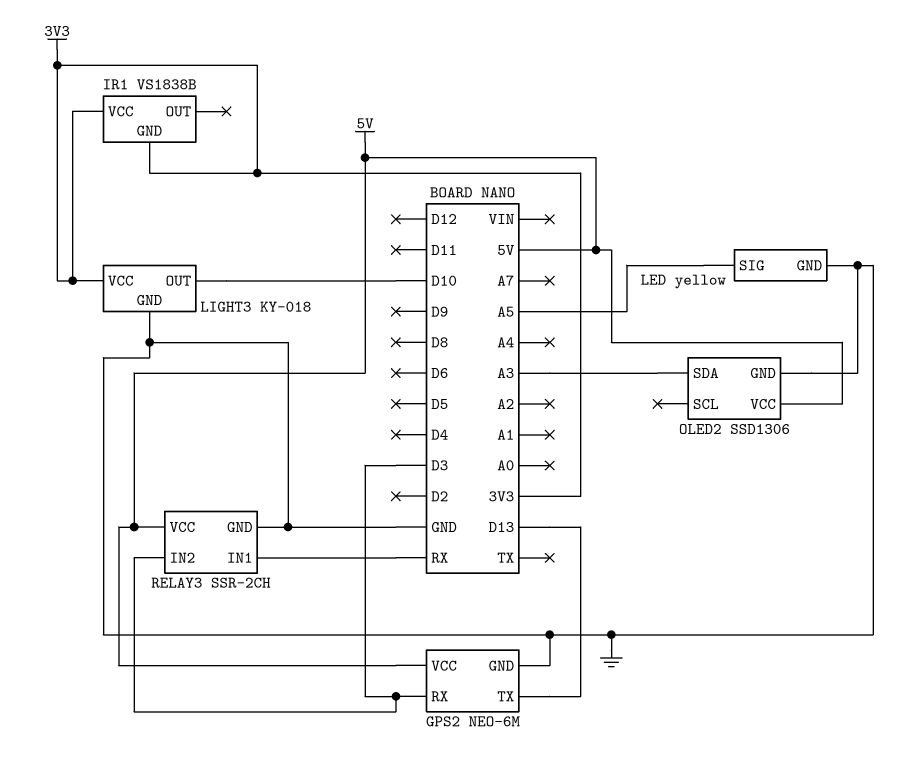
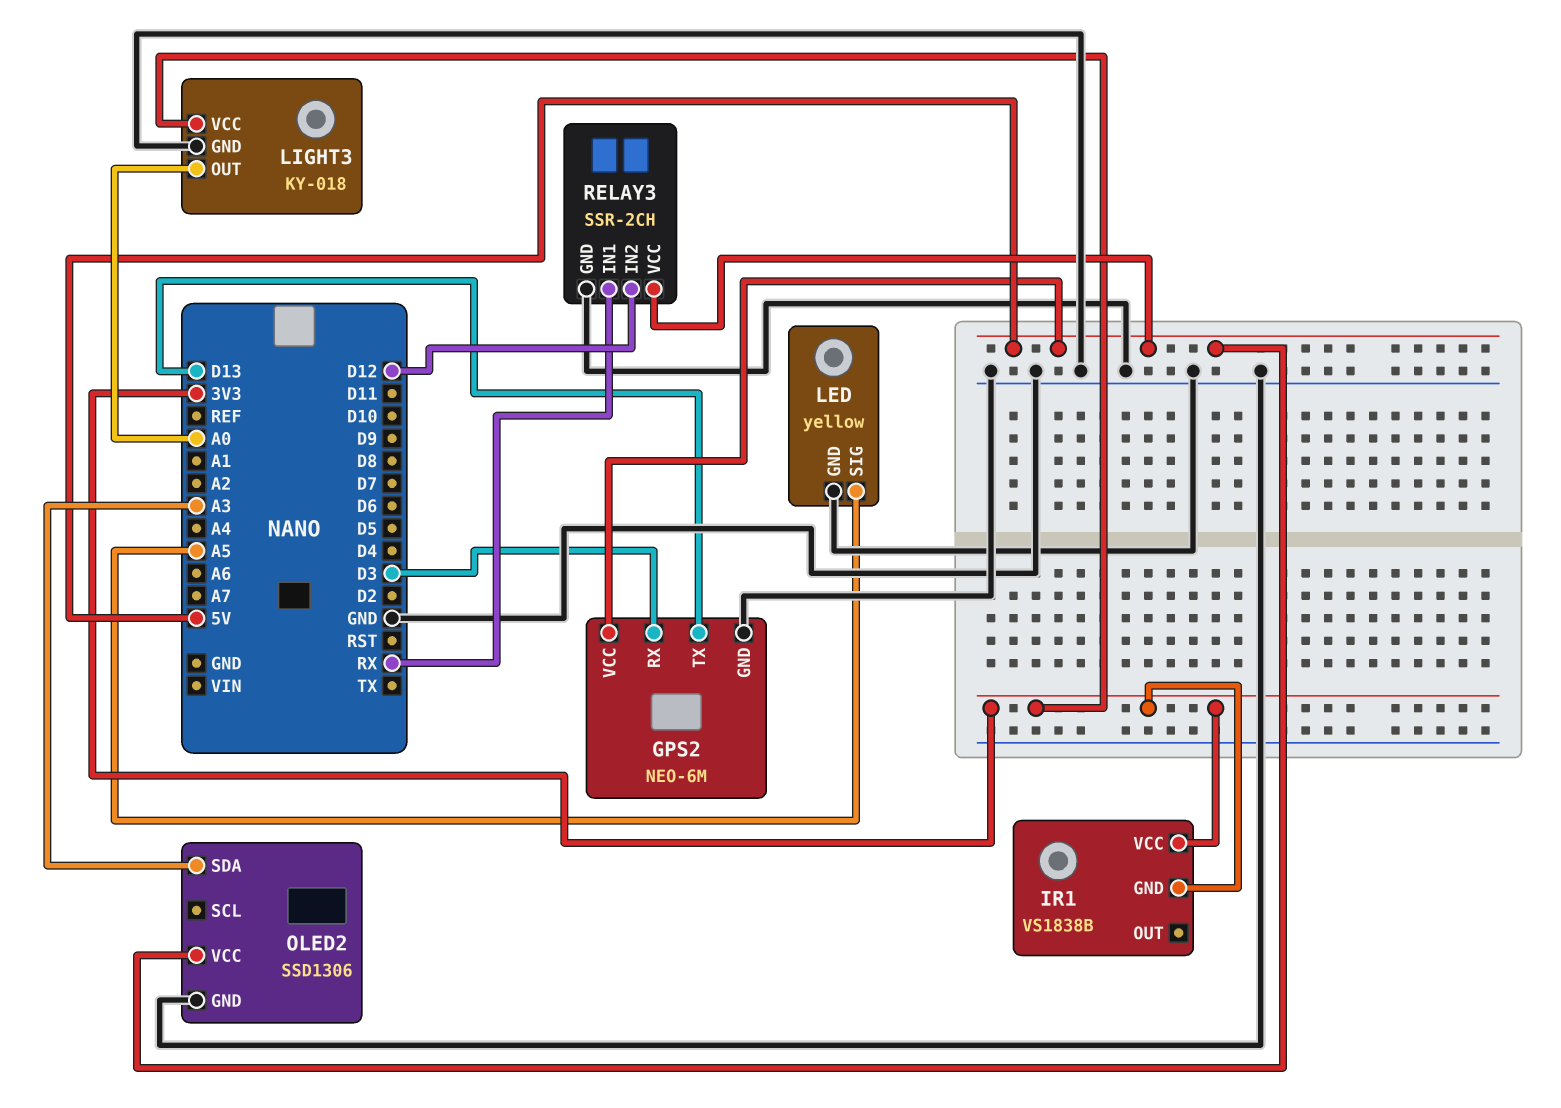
LIGHT3 pin OUT: D10 -> A0
RELAY3 pin IN2: D3 -> D12

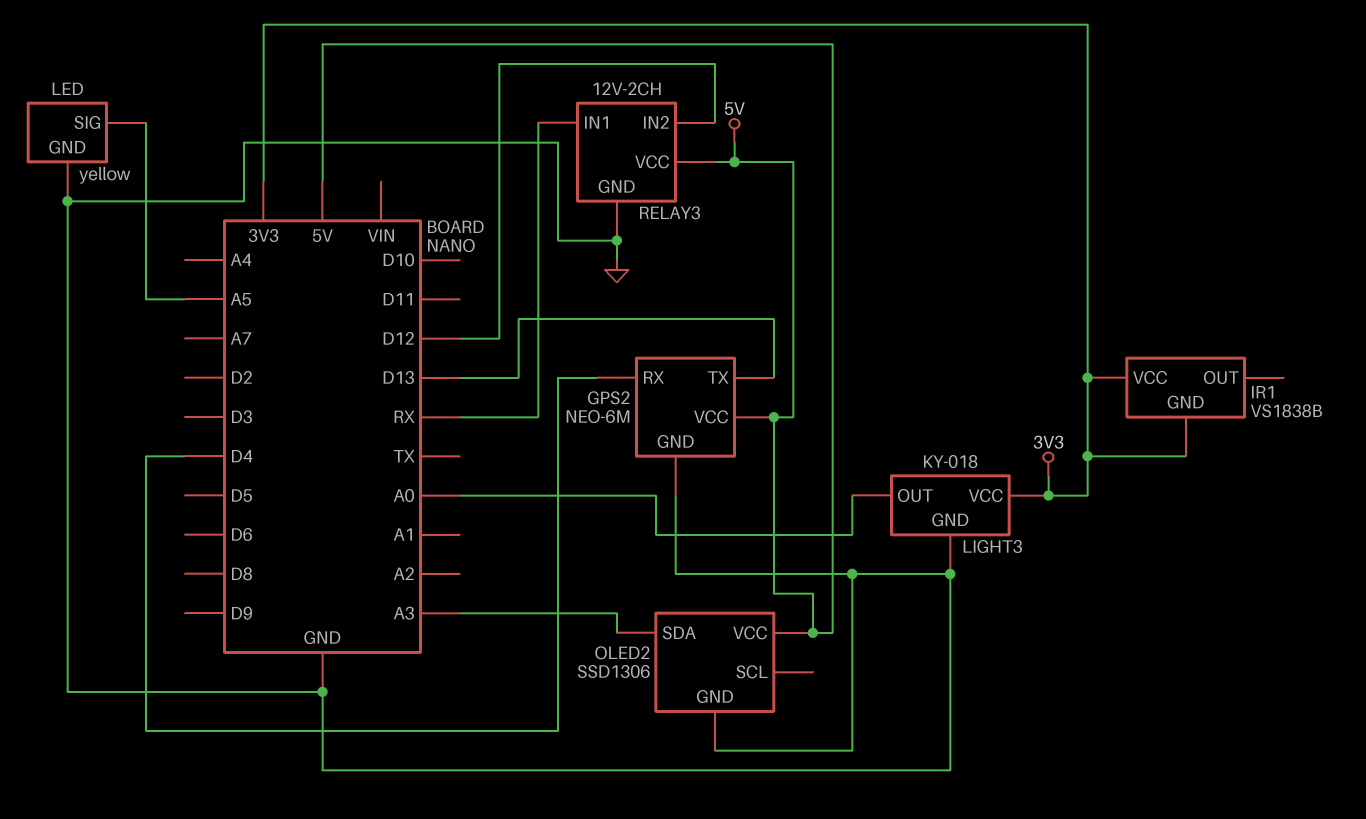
GPS2 pin RX: D3 -> D4
RELAY3: SSR-2CH -> 12V-2CH

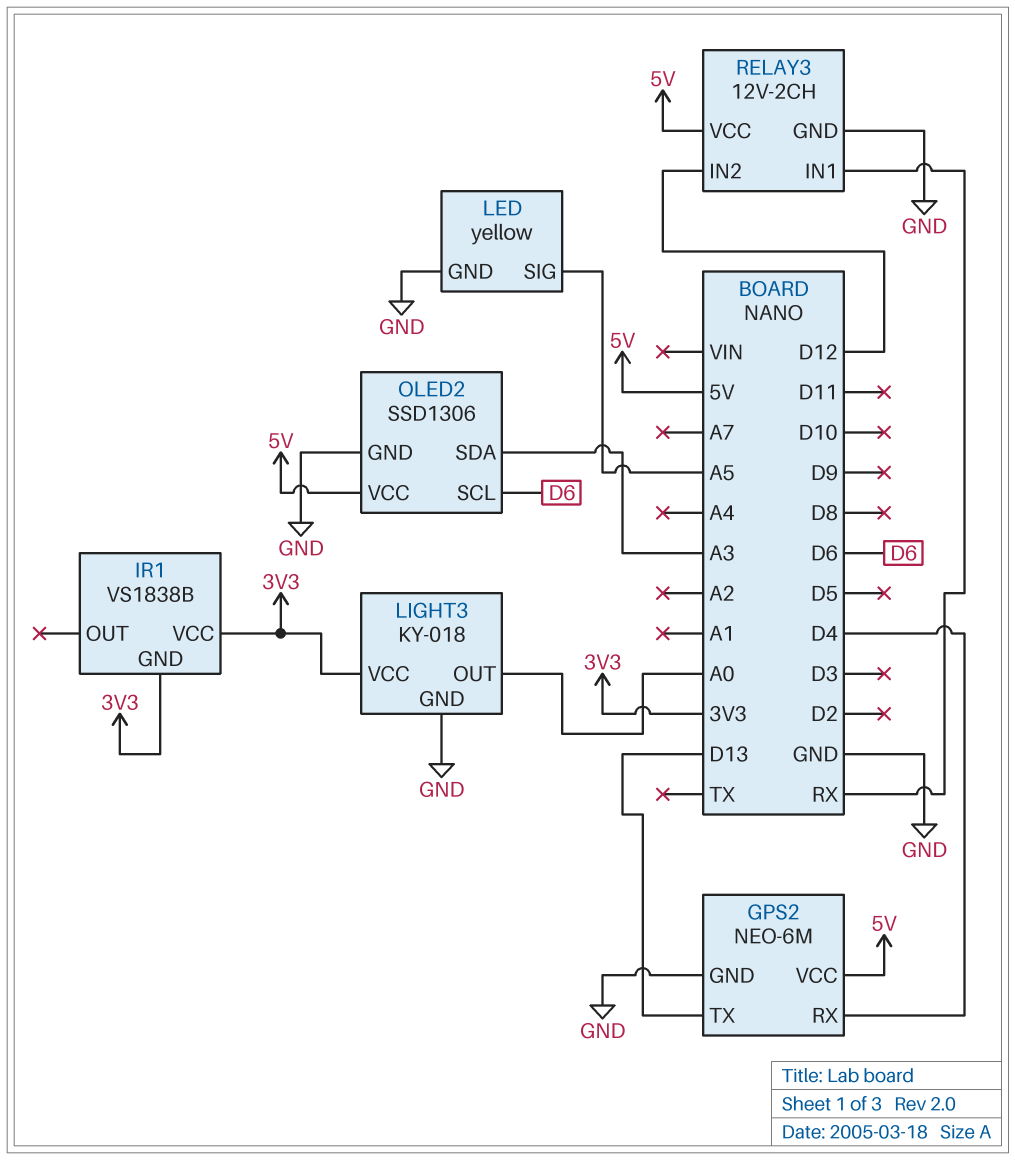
OLED2 pin SCL: none -> D6

